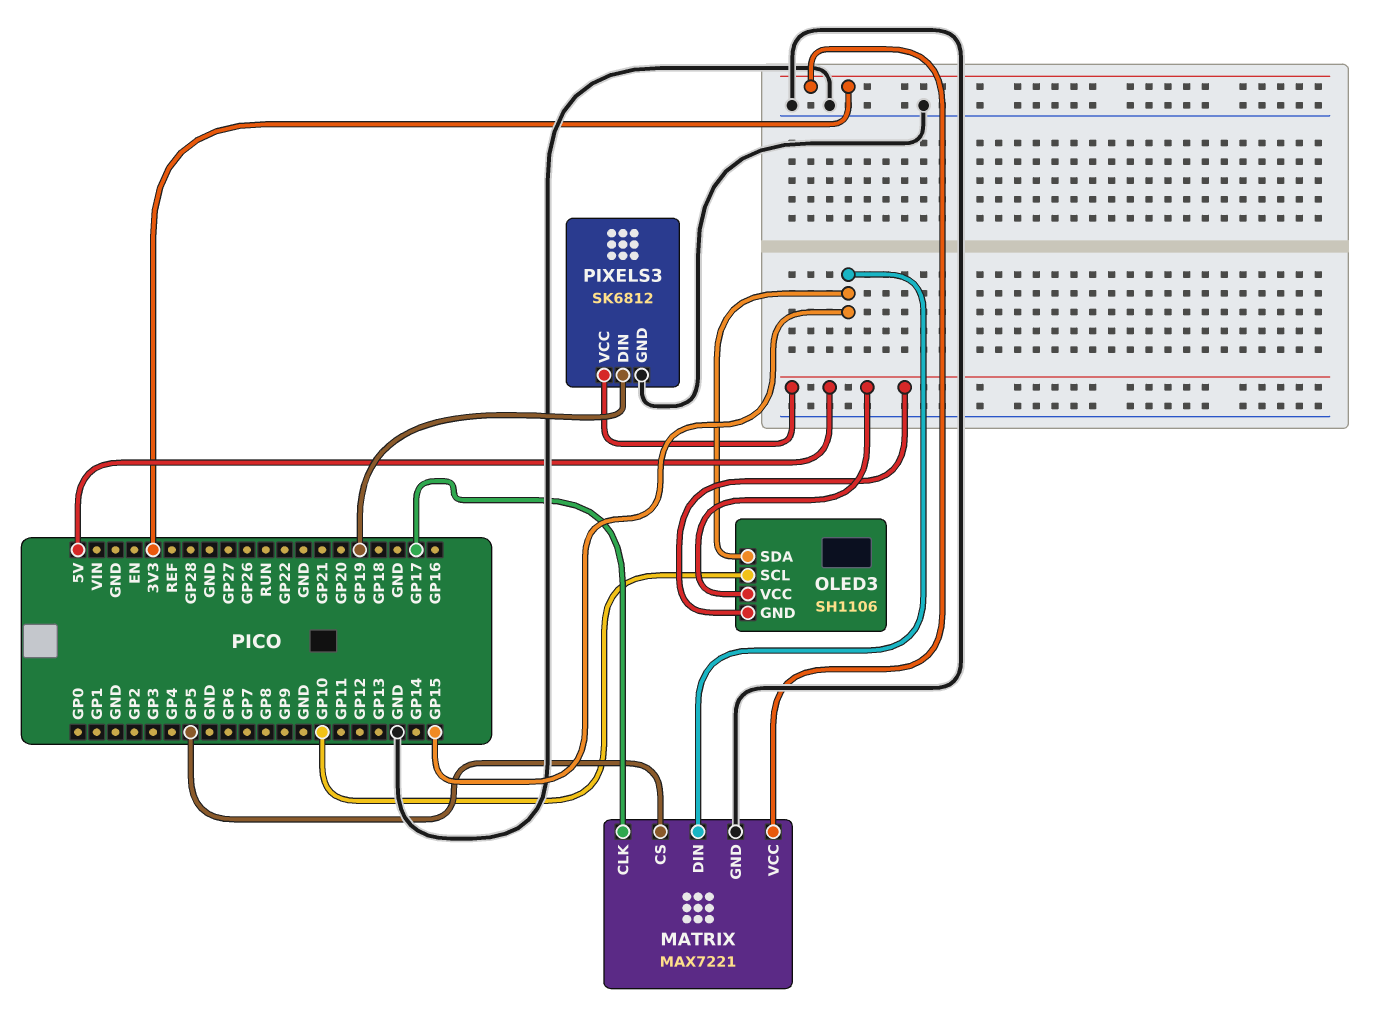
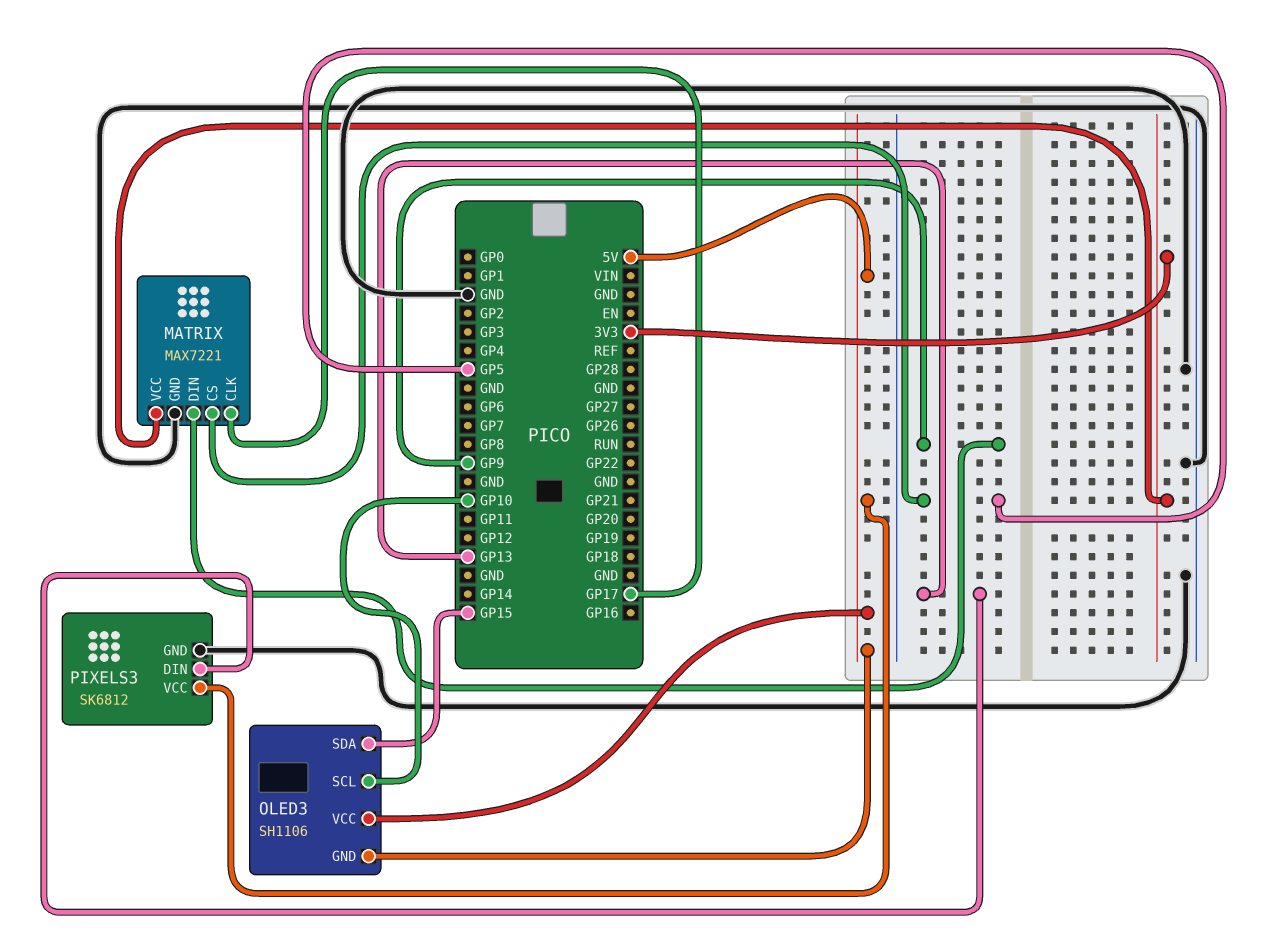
MATRIX pin DIN: GP15 -> GP9
PIXELS3 pin DIN: GP19 -> GP13

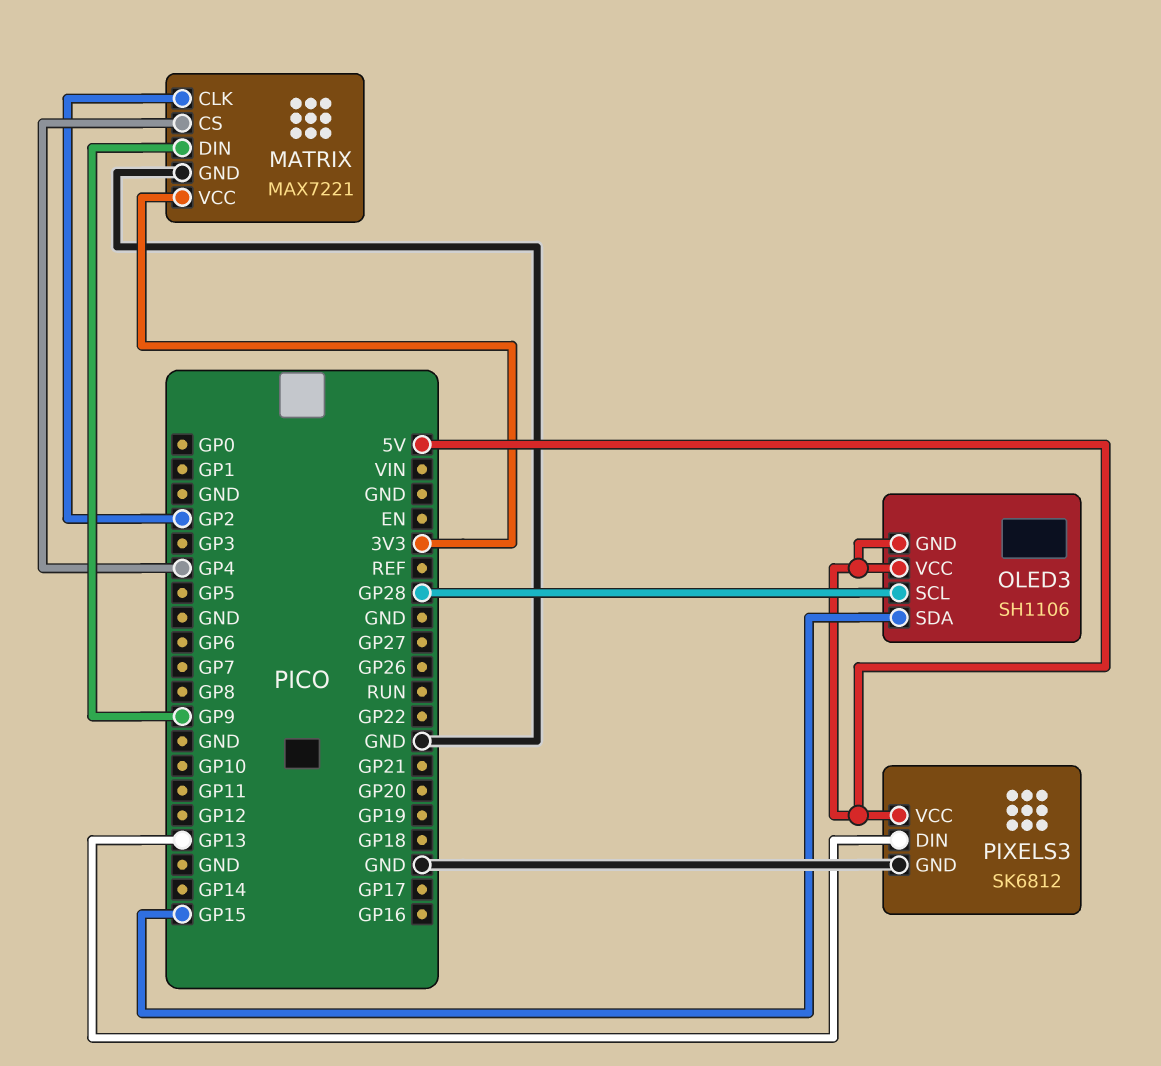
MATRIX pin CLK: GP17 -> GP2
MATRIX pin CS: GP5 -> GP4
OLED3 pin SCL: GP10 -> GP28

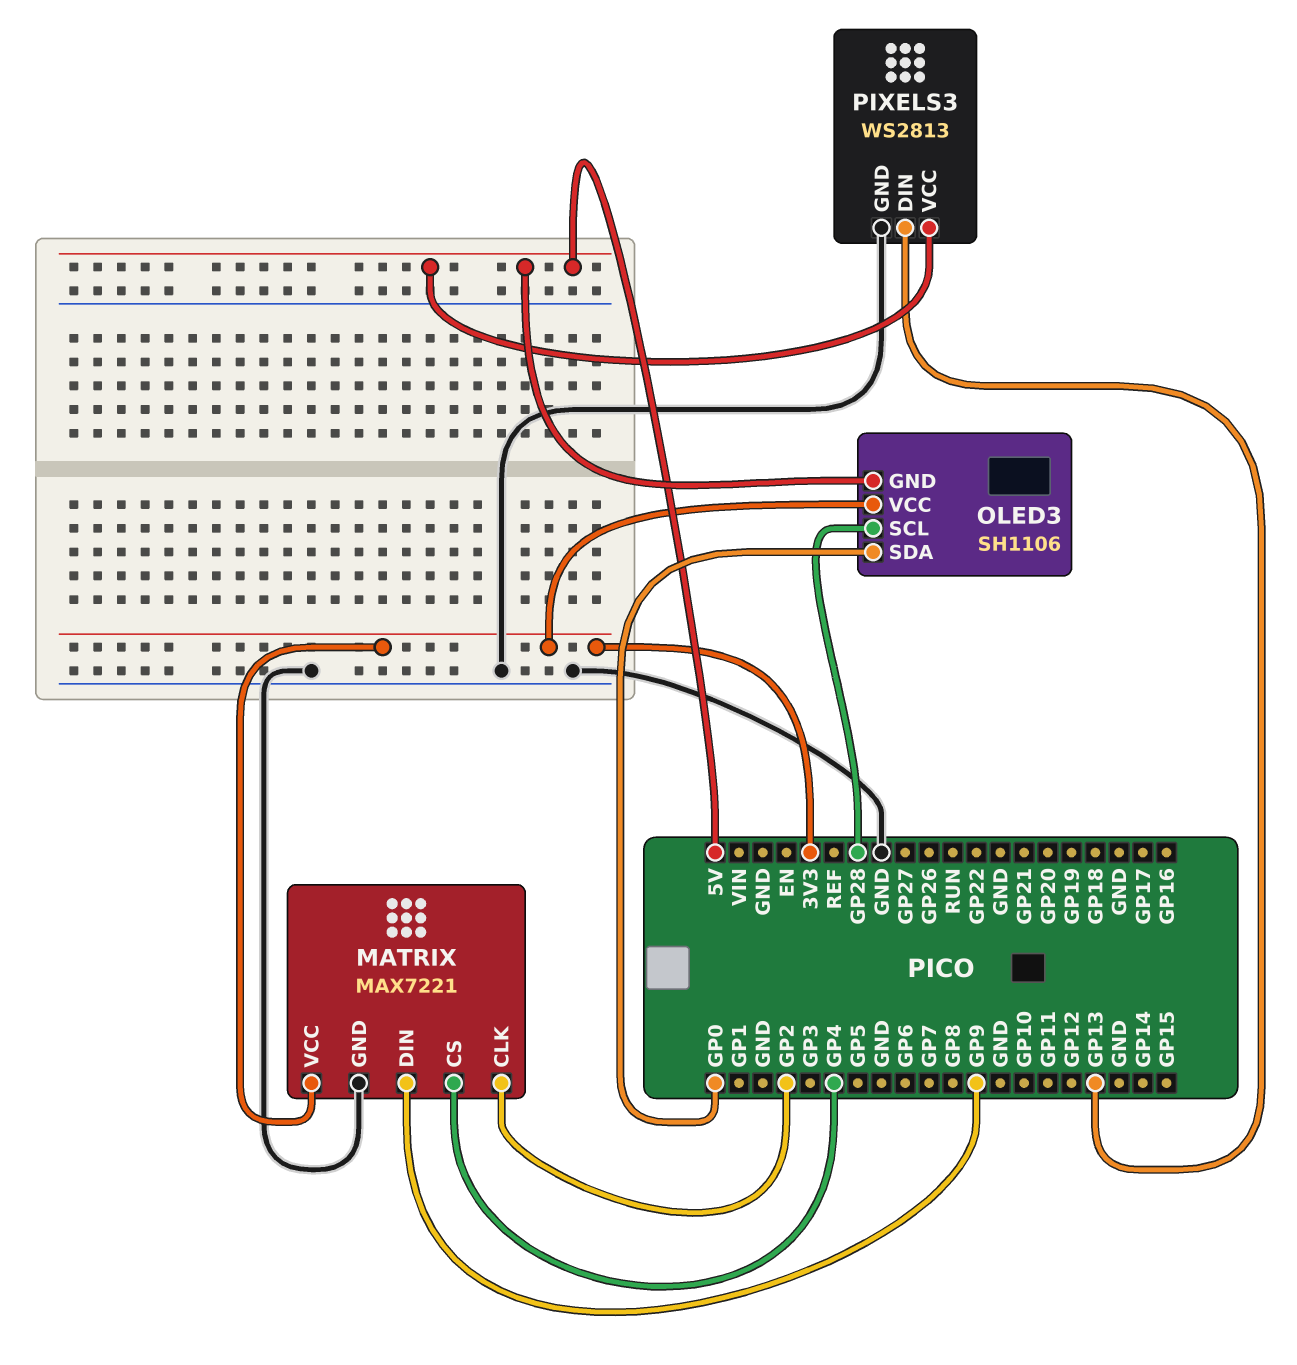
OLED3 pin SDA: GP15 -> GP0
OLED3 pin VCC: 5V -> 3V3
PIXELS3: SK6812 -> WS2813

